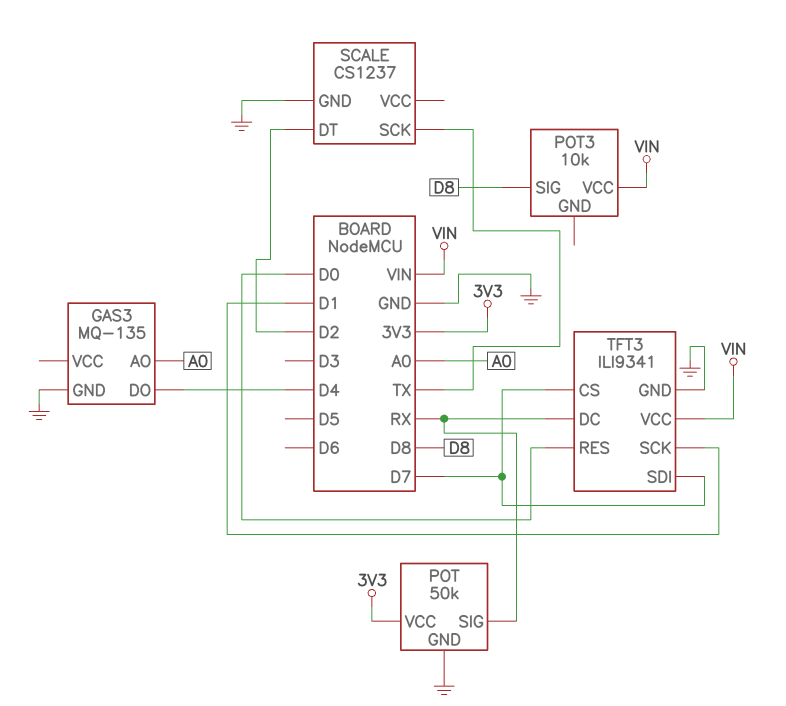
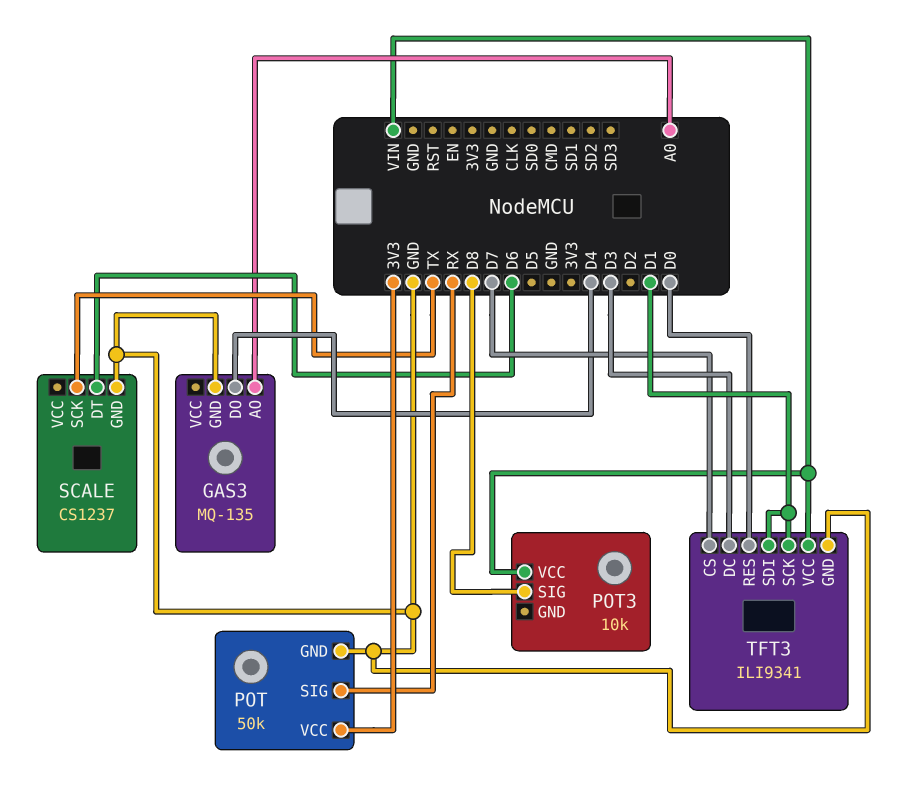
SCALE pin DT: D2 -> D6
TFT3 pin DC: RX -> D3
TFT3 pin SDI: D7 -> D1

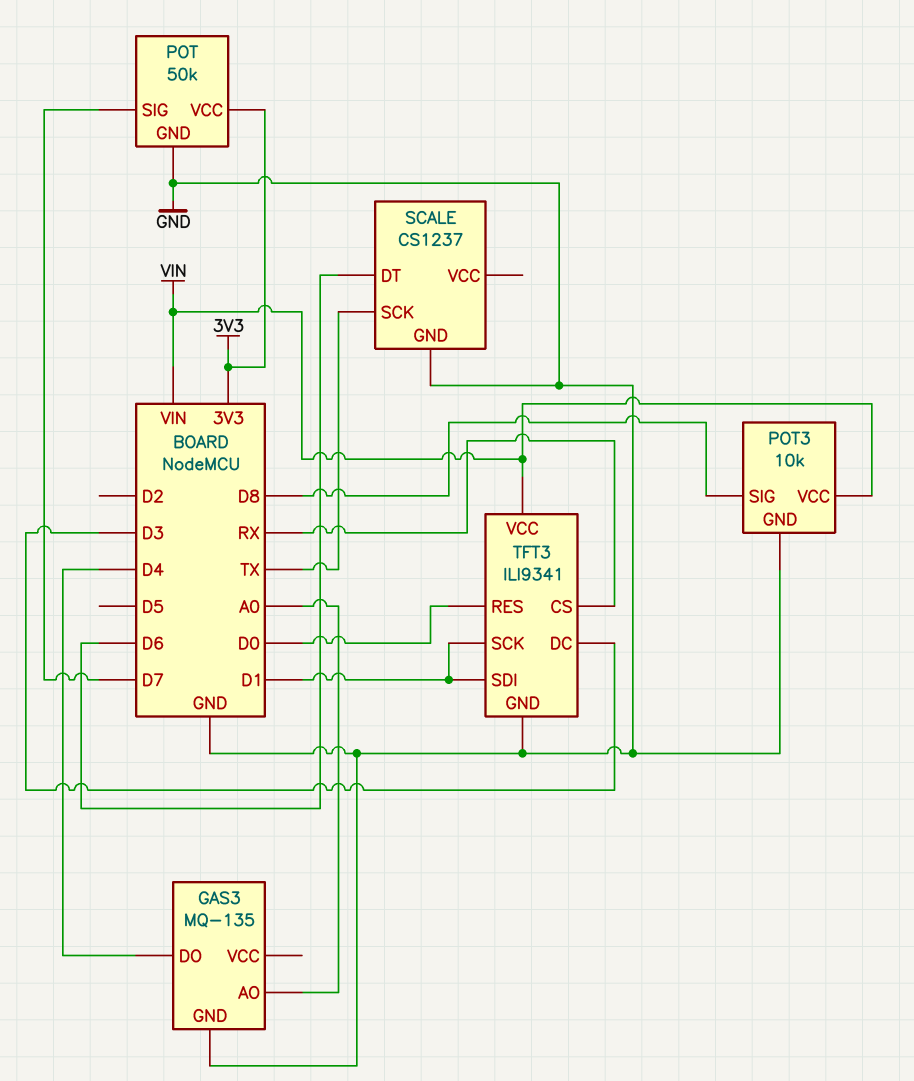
POT pin SIG: RX -> D7
POT3 pin GND: none -> GND
TFT3 pin CS: D7 -> RX

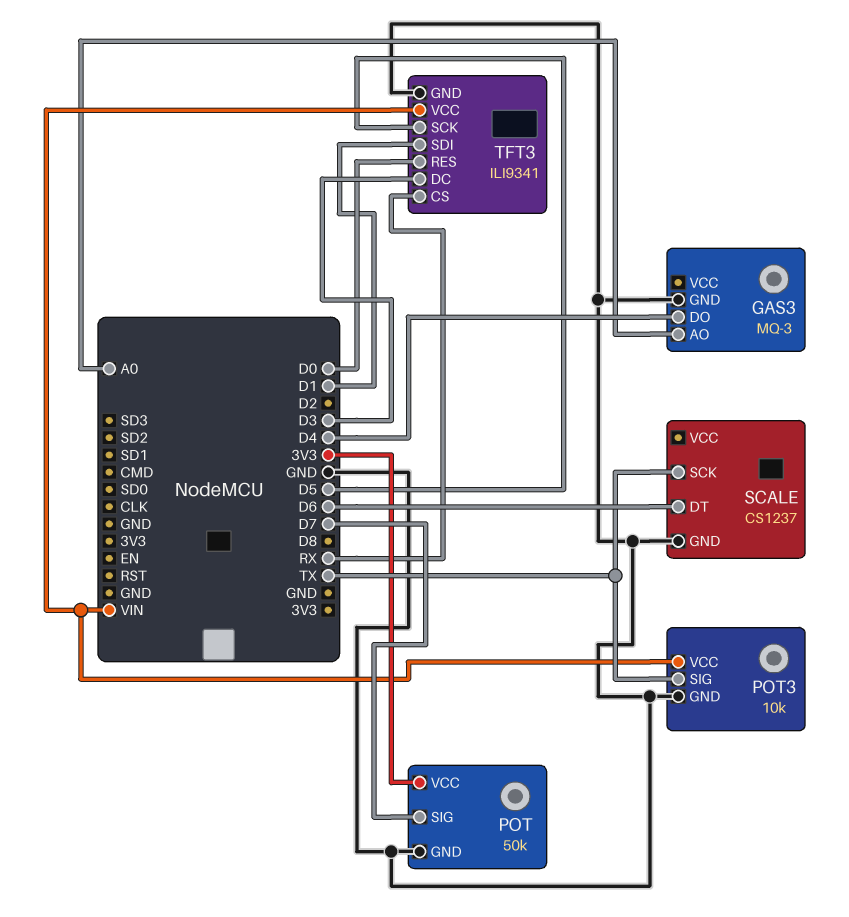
GAS3: MQ-135 -> MQ-3
POT3 pin SIG: D8 -> TX
TFT3 pin SCK: D1 -> D5

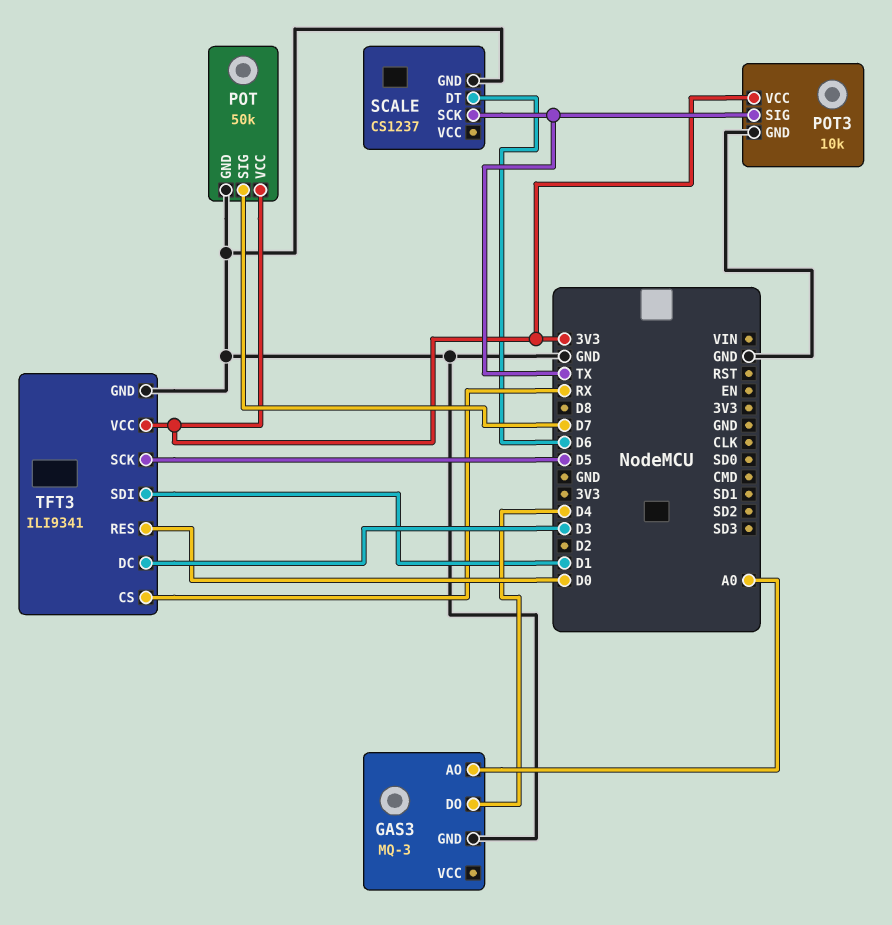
POT3 pin VCC: VIN -> 3V3
TFT3 pin VCC: VIN -> 3V3

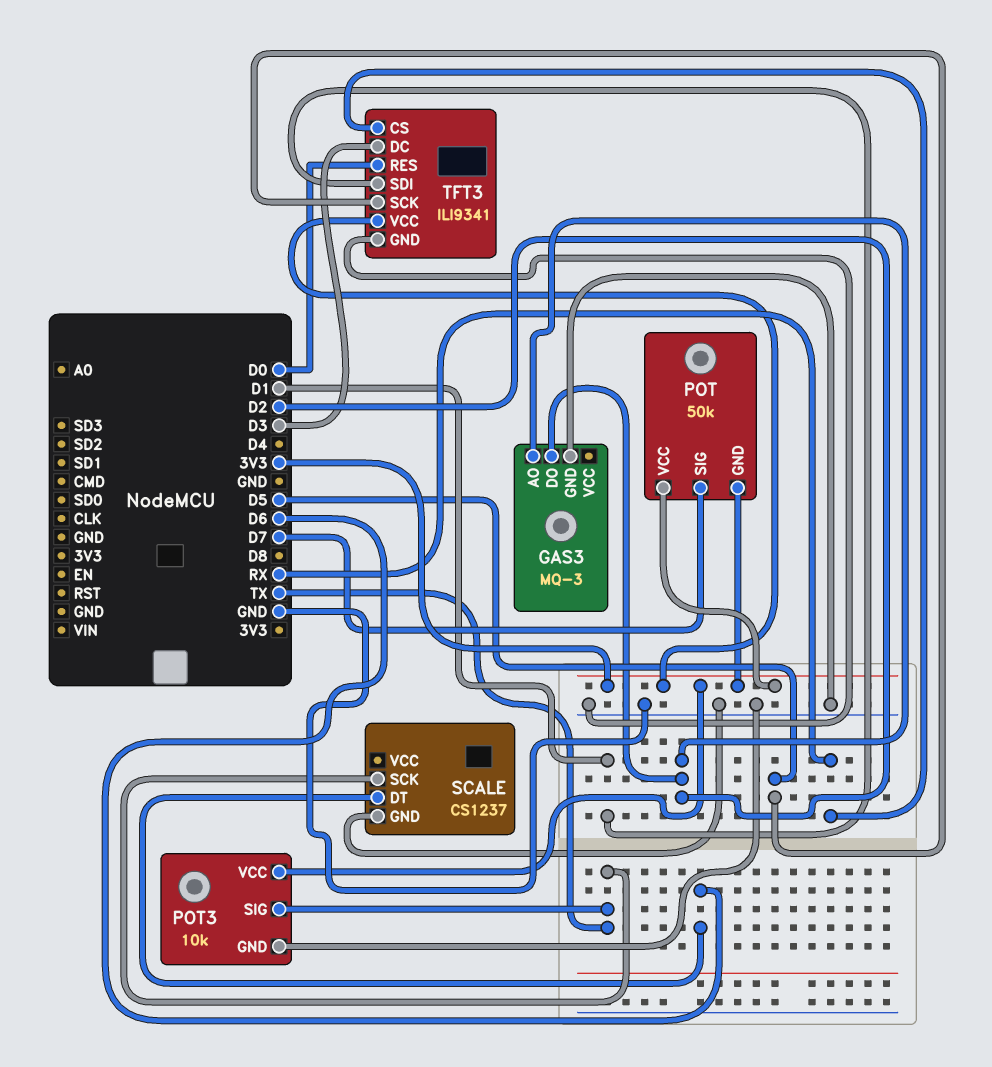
GAS3 pin AO: A0 -> D2
GAS3 pin DO: D4 -> D2
POT pin GND: GND -> 3V3

